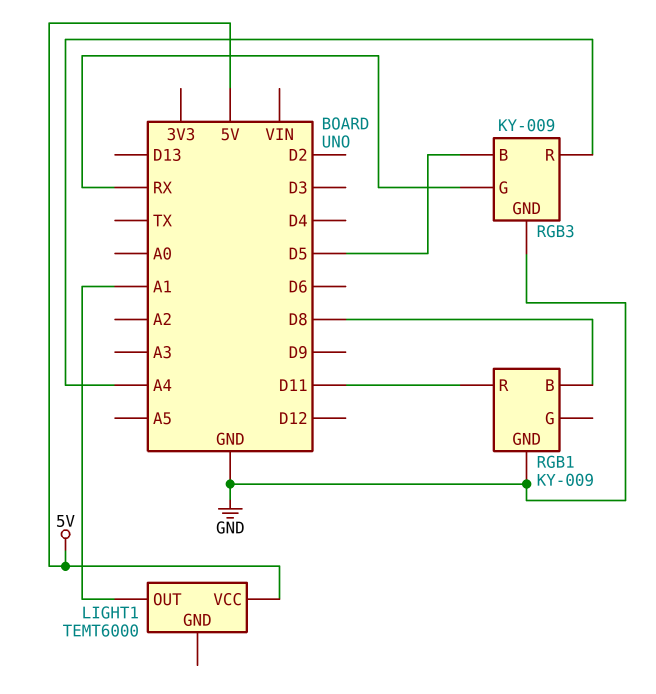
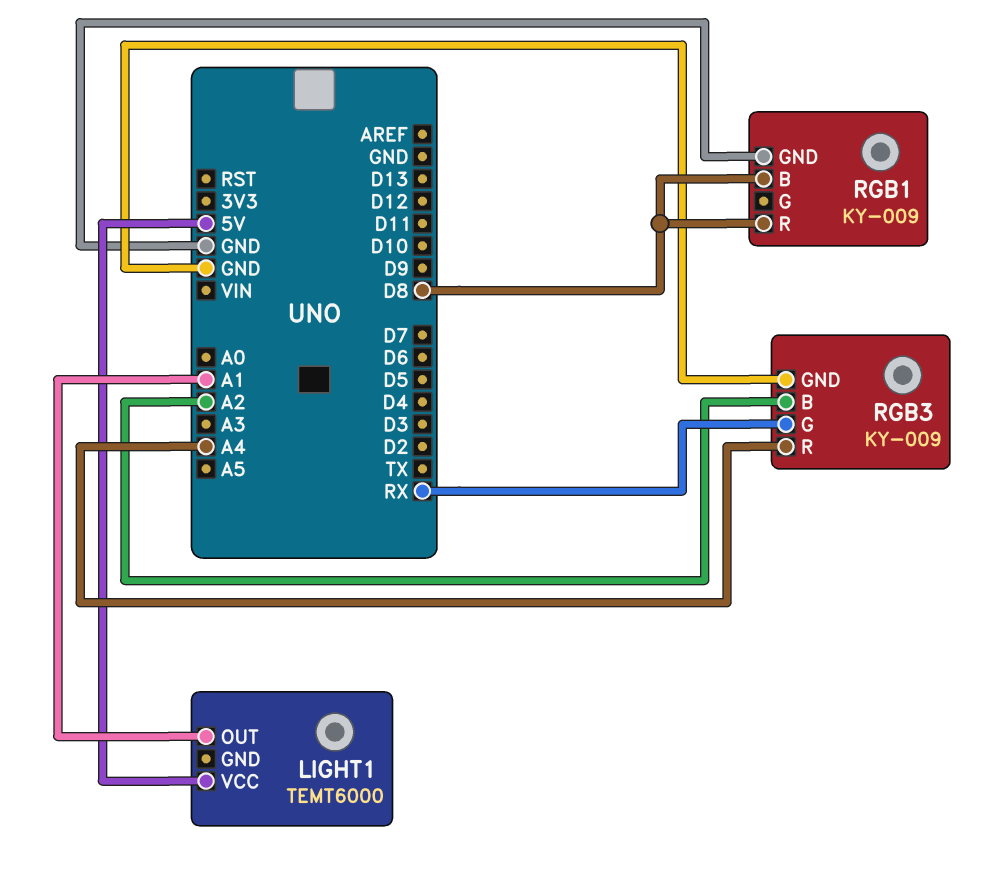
RGB1 pin R: D11 -> D8
RGB3 pin B: D5 -> A2

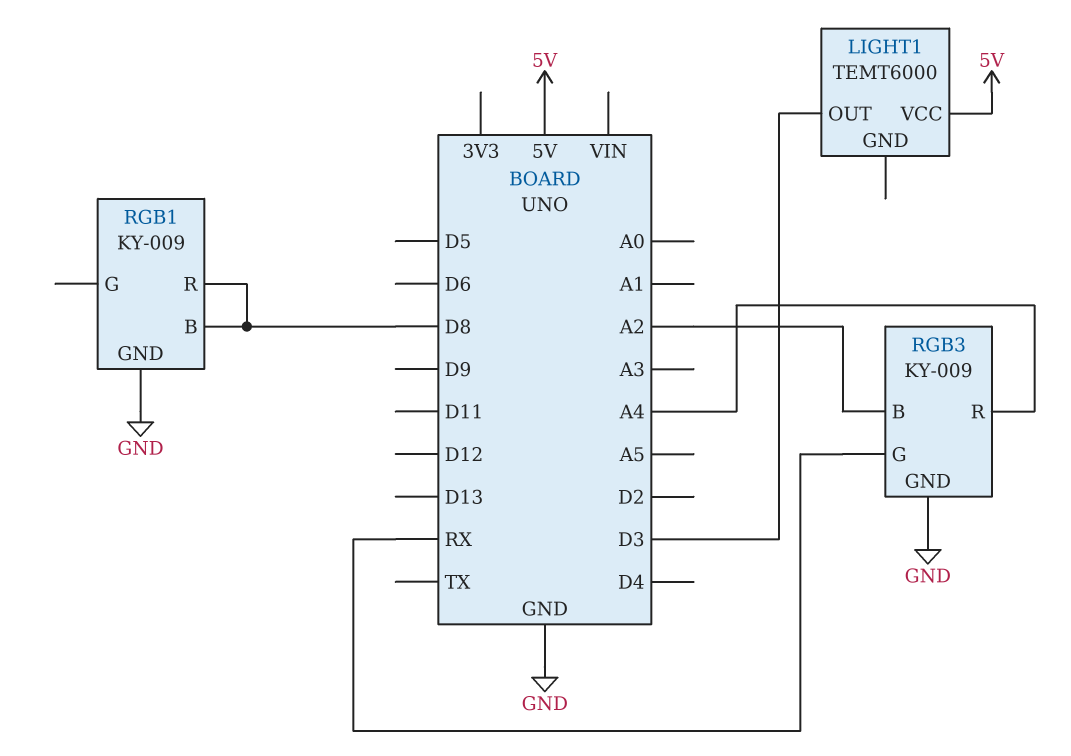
LIGHT1 pin OUT: A1 -> D3

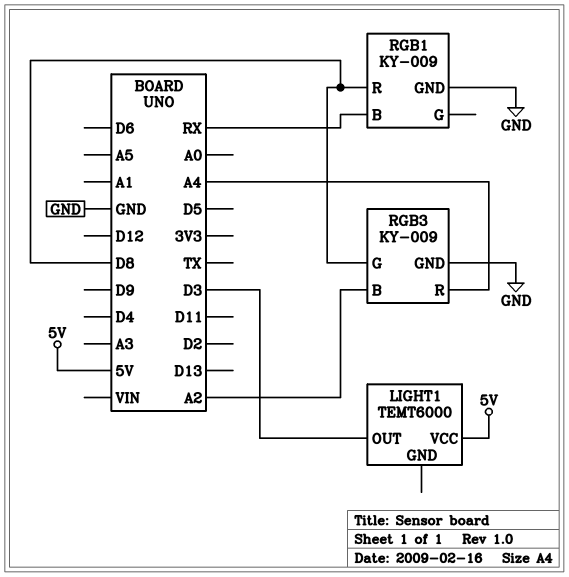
RGB1 pin B: D8 -> RX
RGB3 pin G: RX -> D8

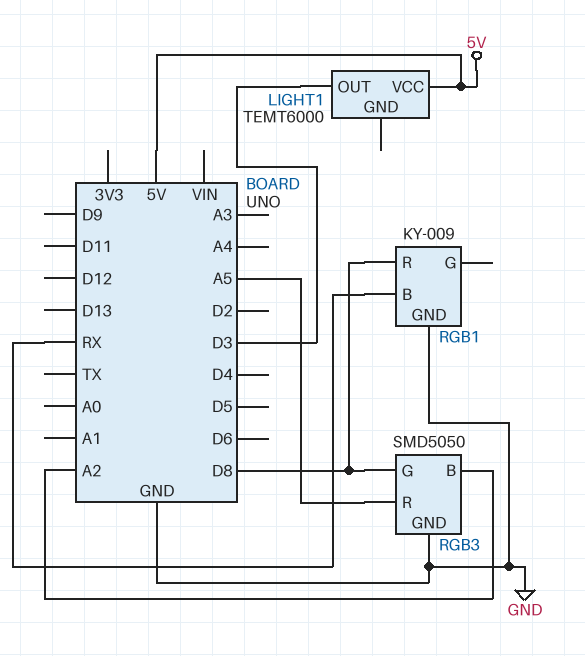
RGB3: KY-009 -> SMD5050
RGB3 pin R: A4 -> A5

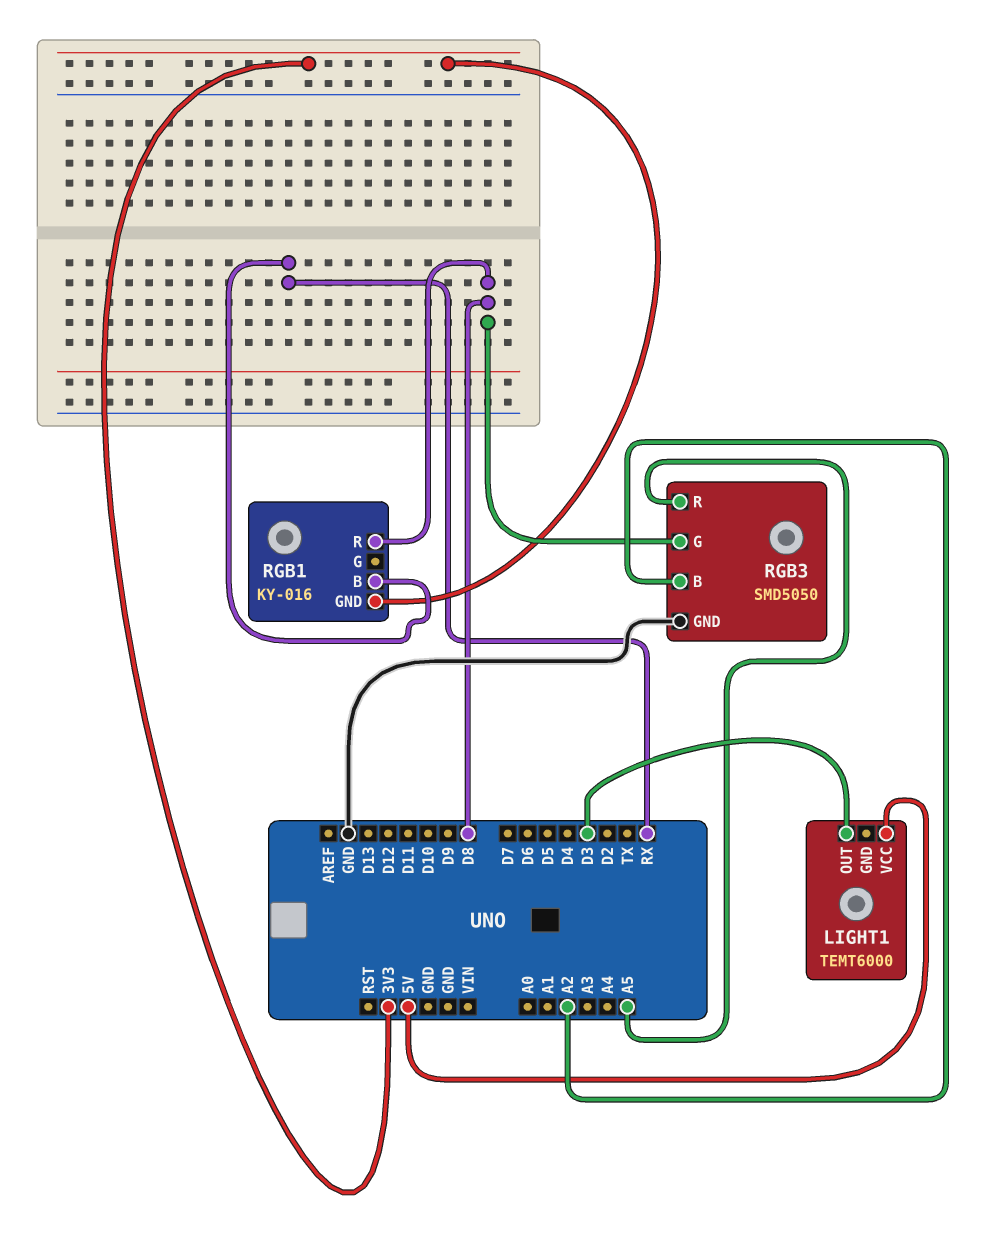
RGB1: KY-009 -> KY-016
RGB1 pin GND: GND -> 3V3

